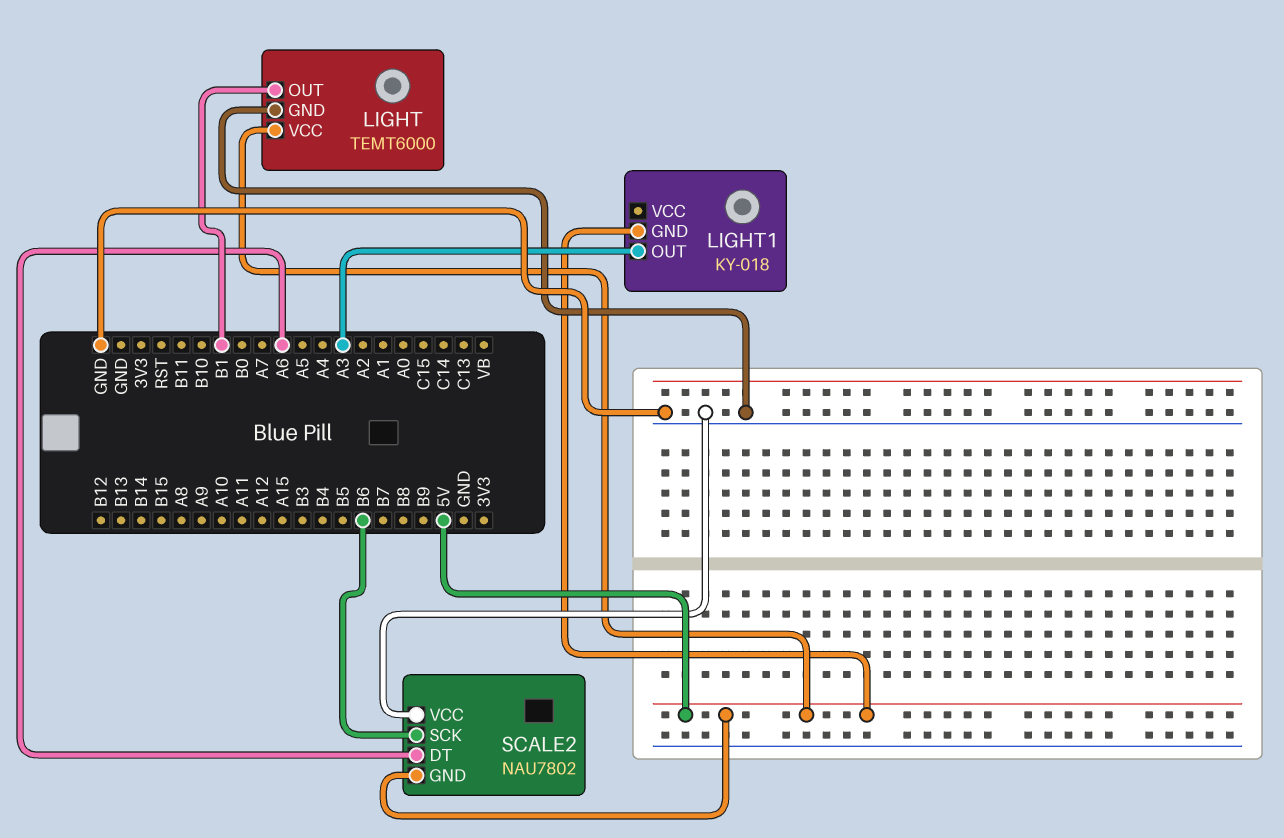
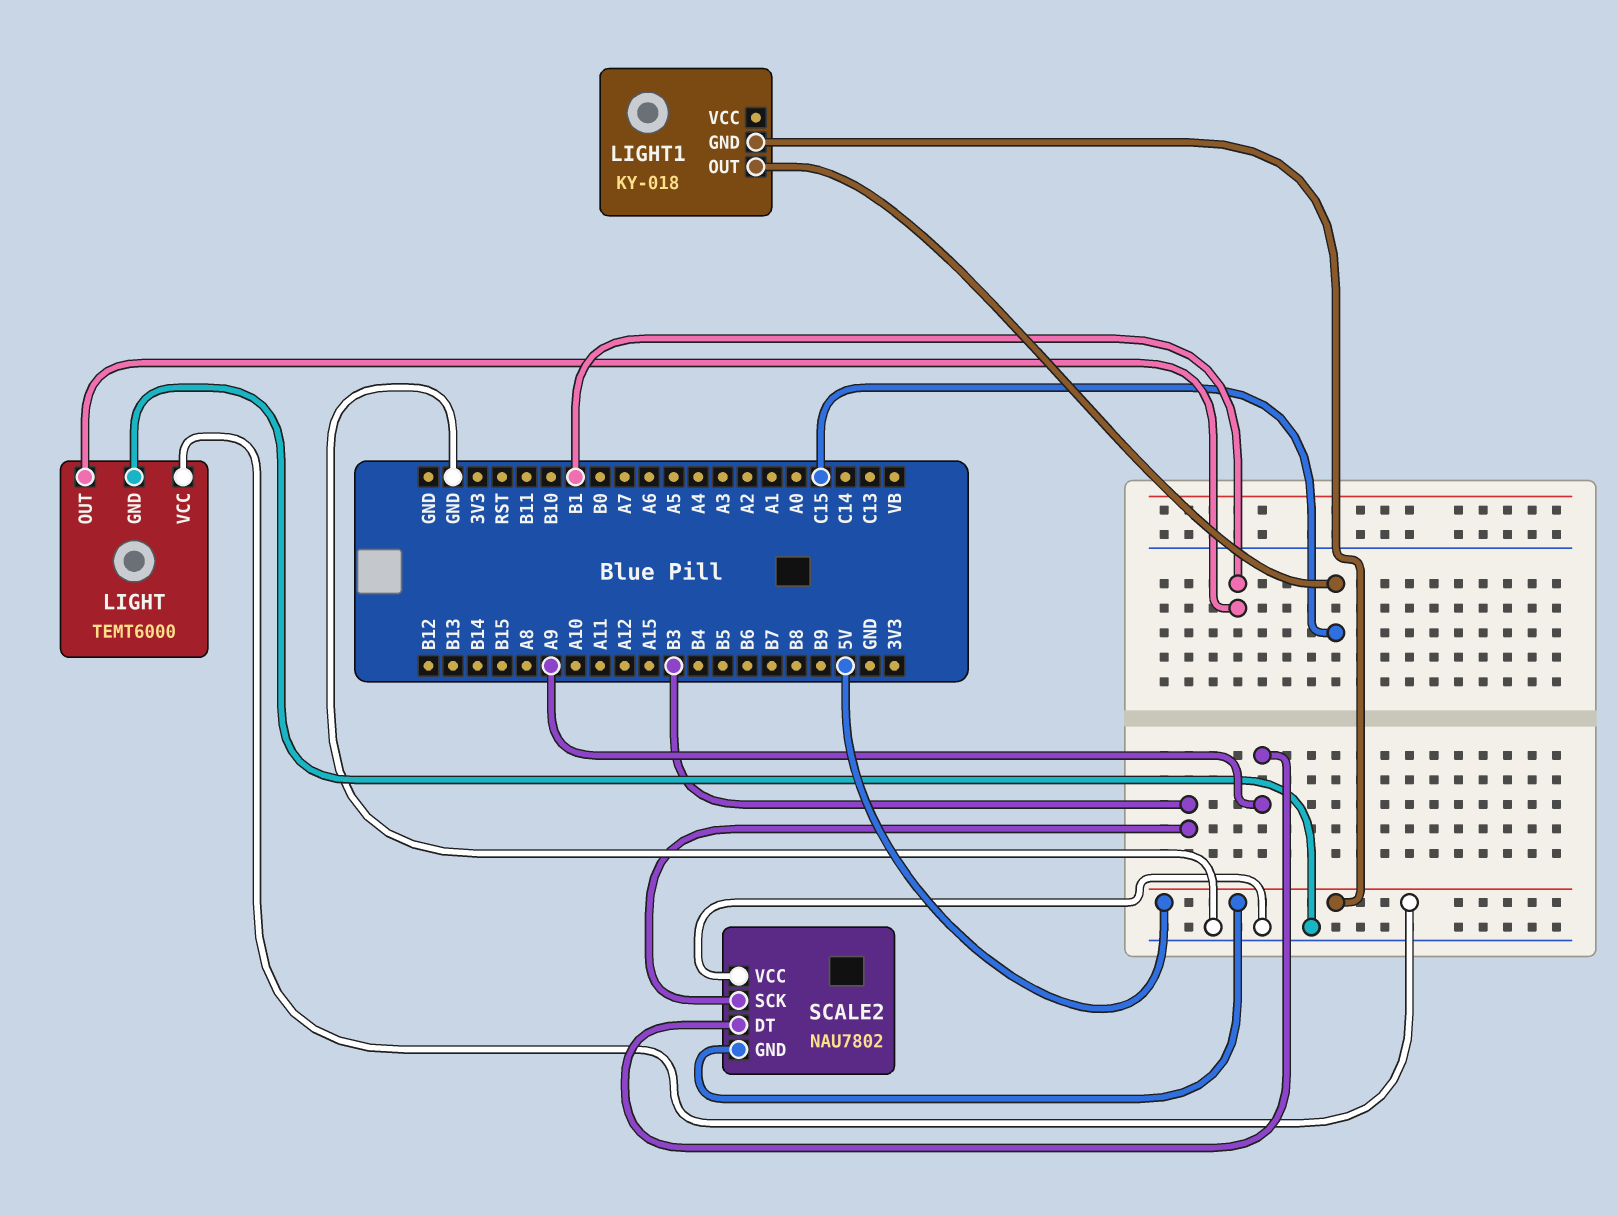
LIGHT1 pin OUT: A3 -> C15
SCALE2 pin DT: A6 -> A9
SCALE2 pin SCK: B6 -> B3

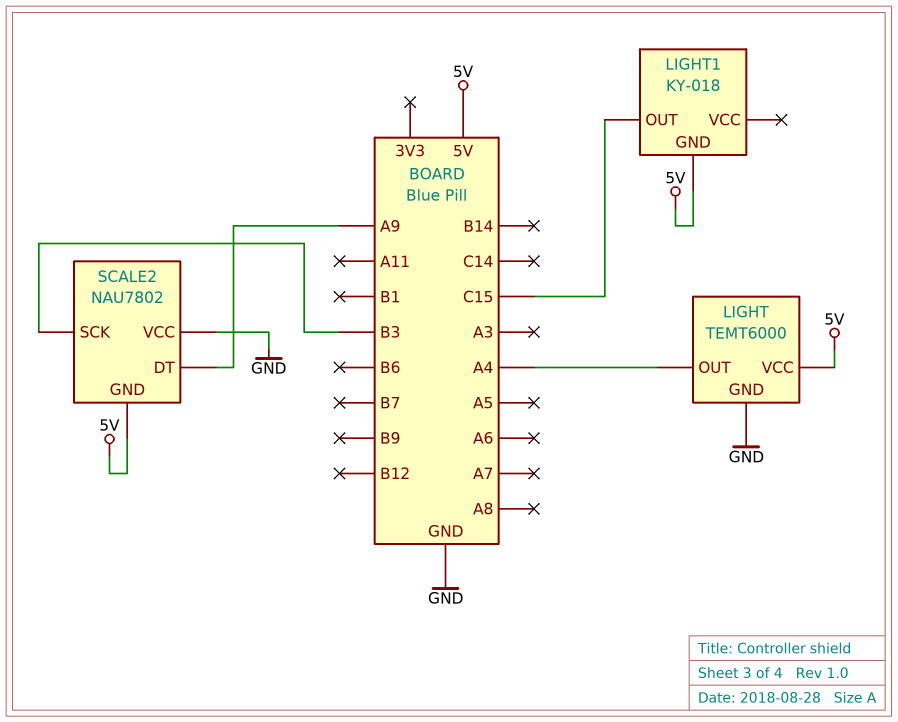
LIGHT pin OUT: B1 -> A4

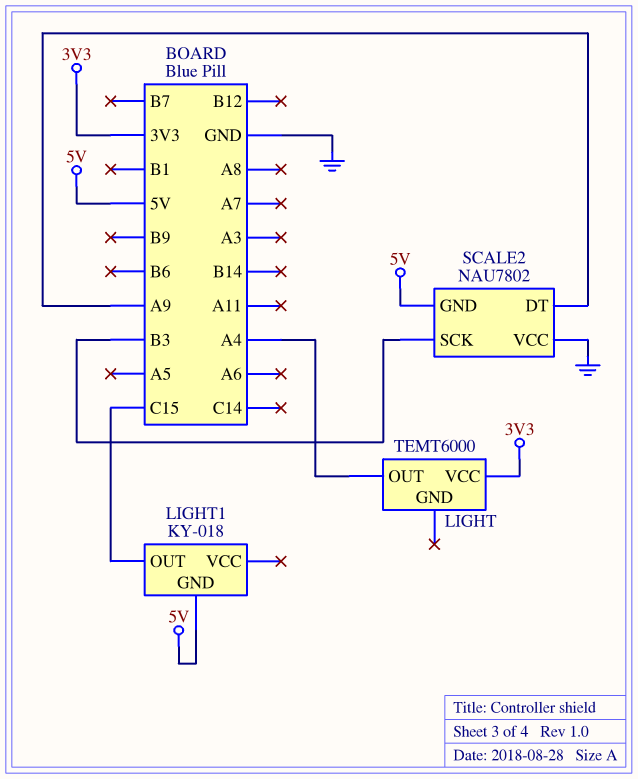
LIGHT pin GND: GND -> none
LIGHT pin VCC: 5V -> 3V3

